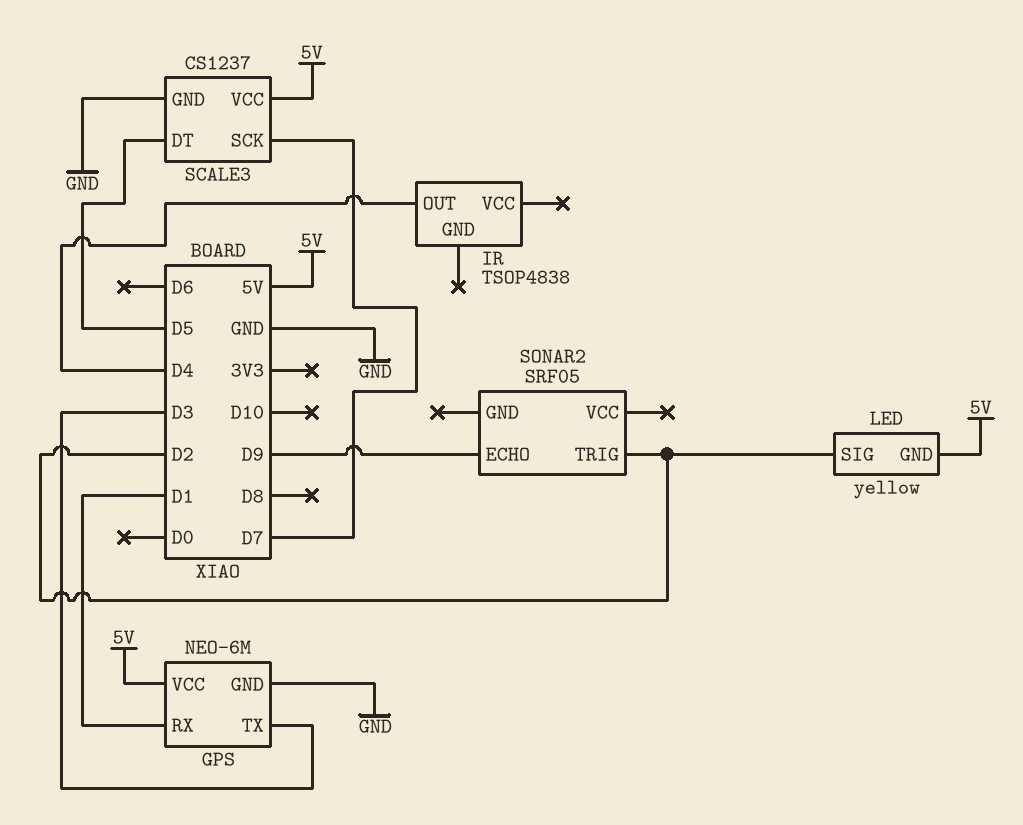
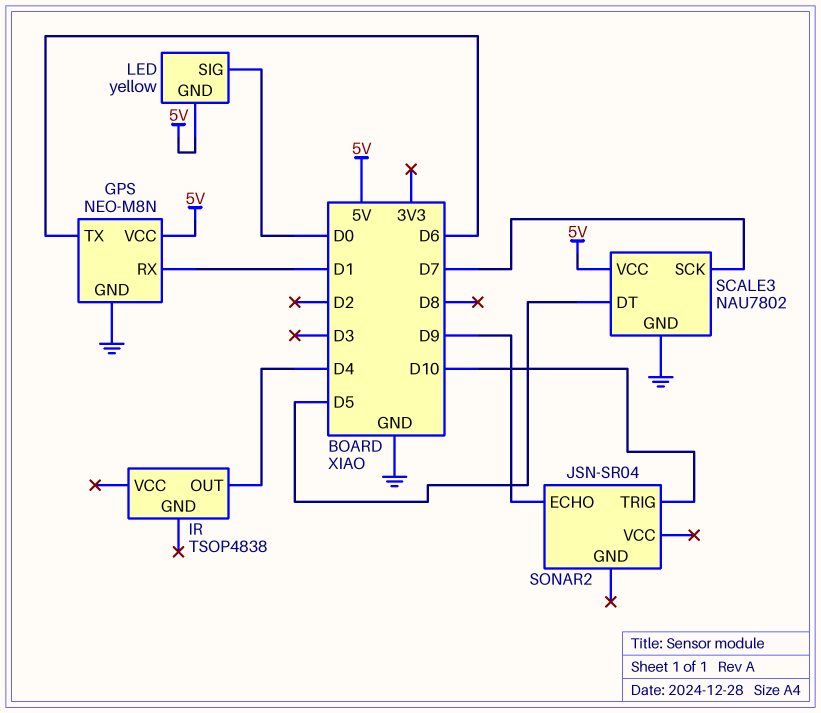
GPS: NEO-6M -> NEO-M8N
GPS pin TX: D3 -> D6
LED pin SIG: D2 -> D0
SCALE3: CS1237 -> NAU7802
SONAR2: SRF05 -> JSN-SR04
SONAR2 pin TRIG: D2 -> D10

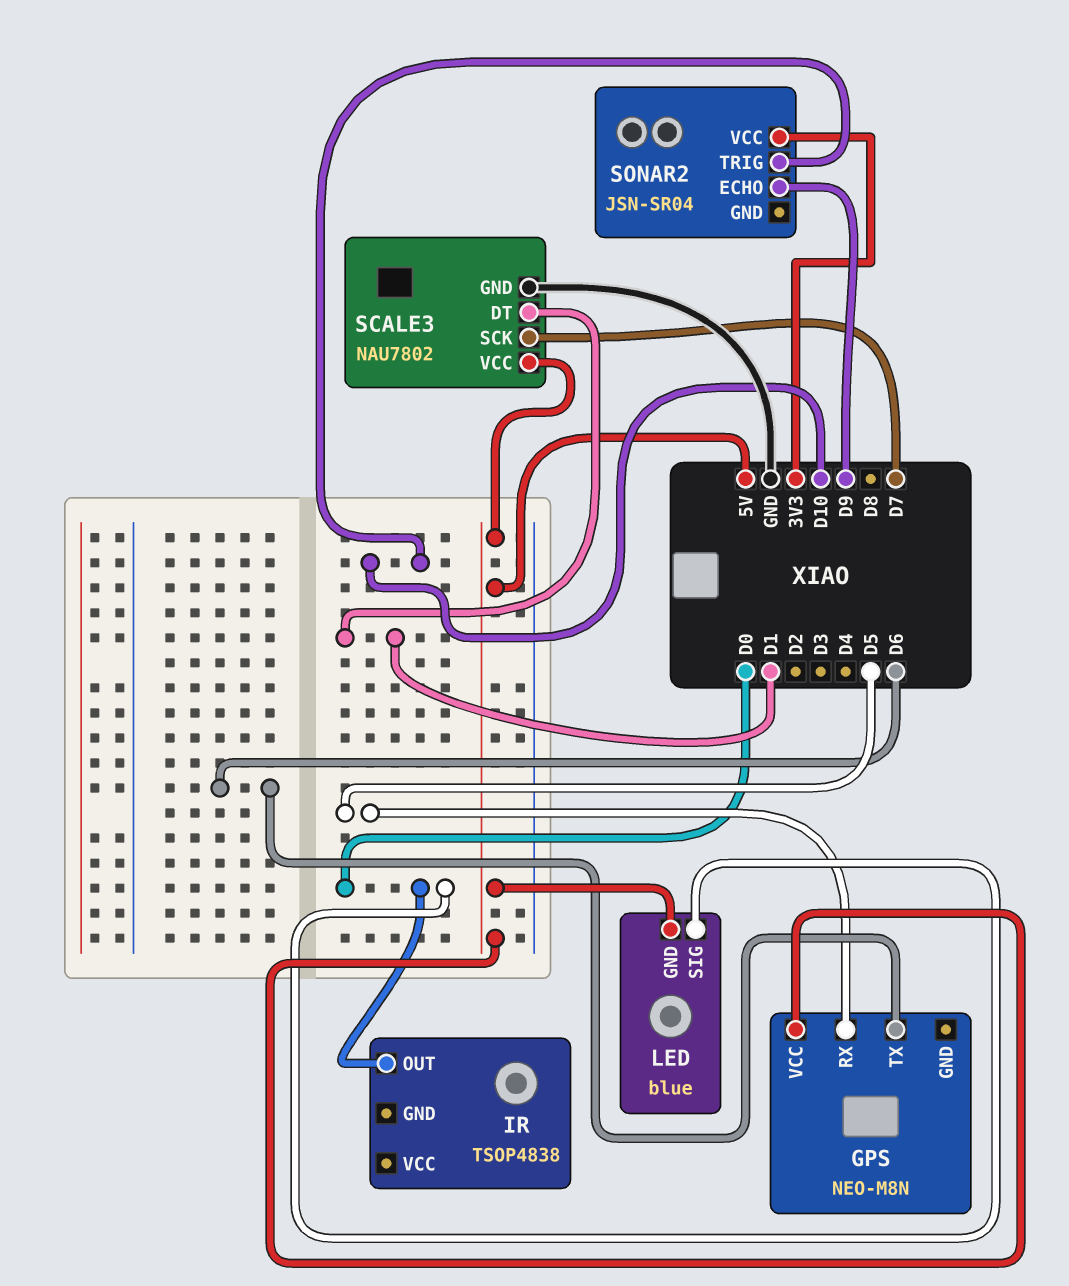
GPS pin GND: GND -> none
GPS pin RX: D1 -> D5
IR pin OUT: D4 -> D0
LED: yellow -> blue
SCALE3 pin DT: D5 -> D1
SONAR2 pin VCC: none -> 3V3

